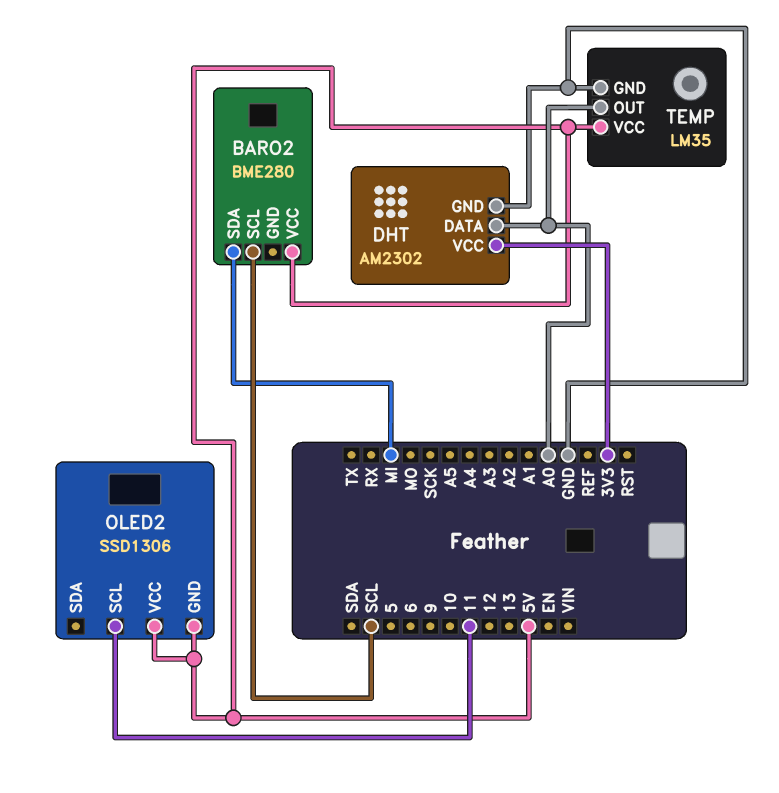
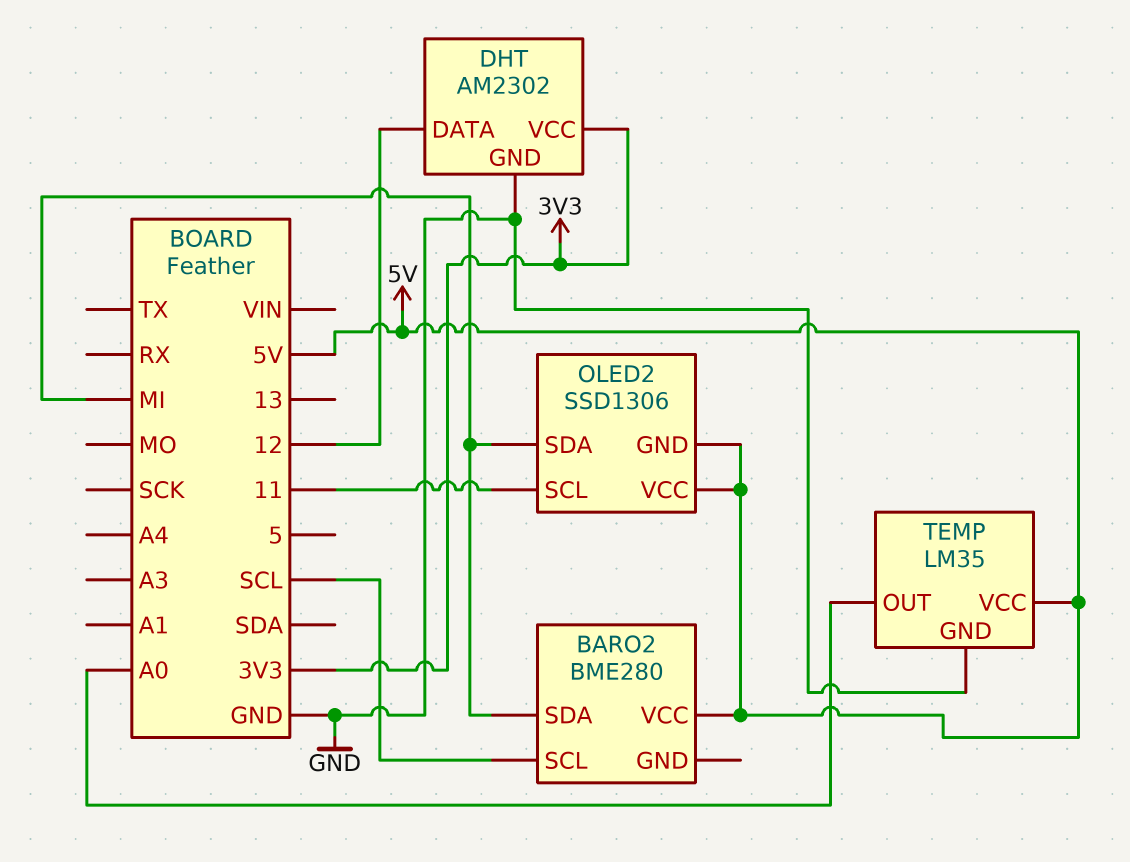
DHT pin DATA: A0 -> 12
OLED2 pin SDA: none -> MI

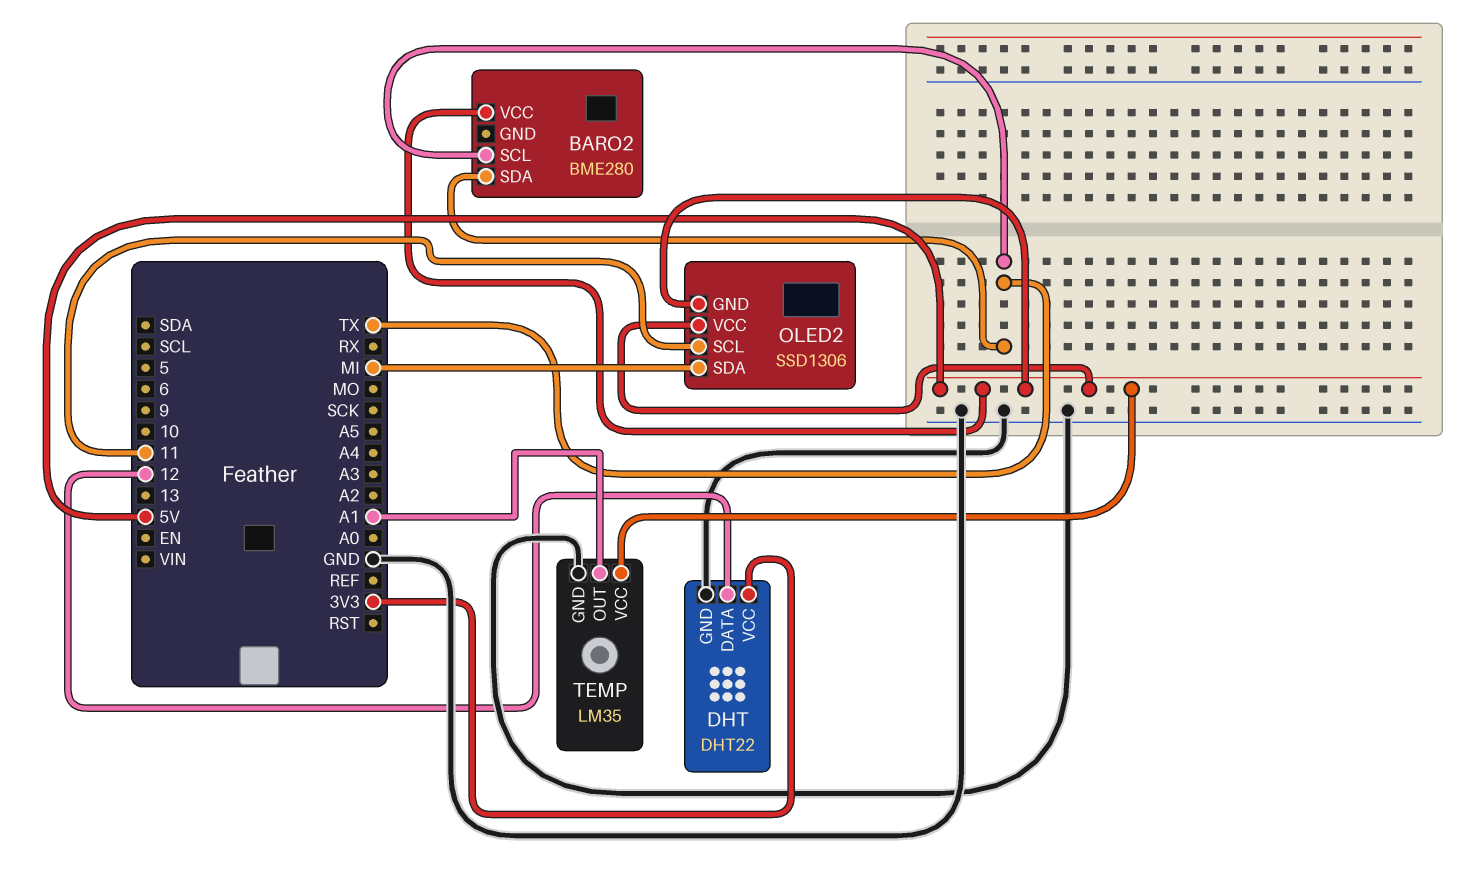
BARO2 pin SCL: SCL -> TX
BARO2 pin SDA: MI -> TX
DHT: AM2302 -> DHT22
TEMP pin OUT: A0 -> A1

